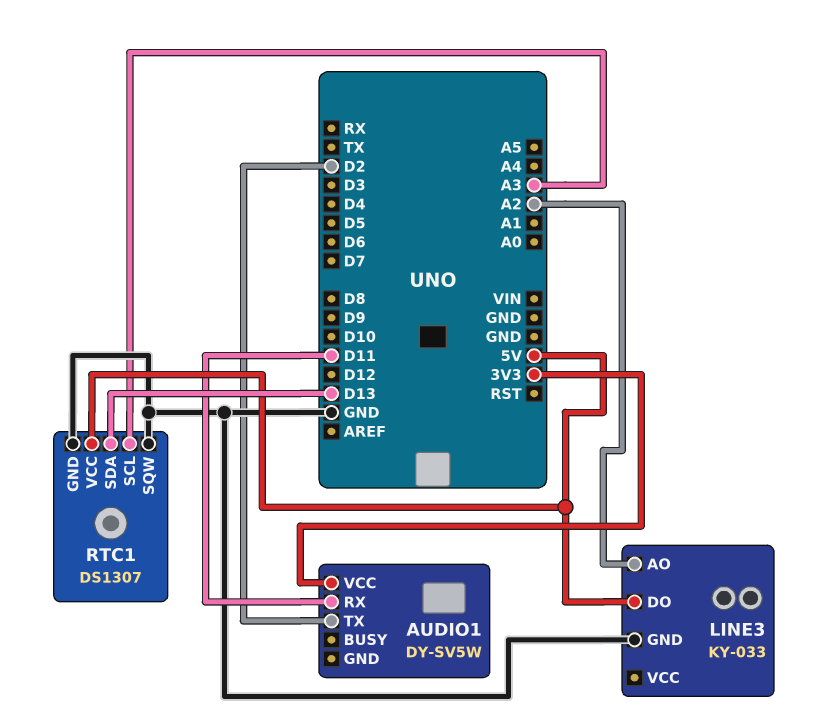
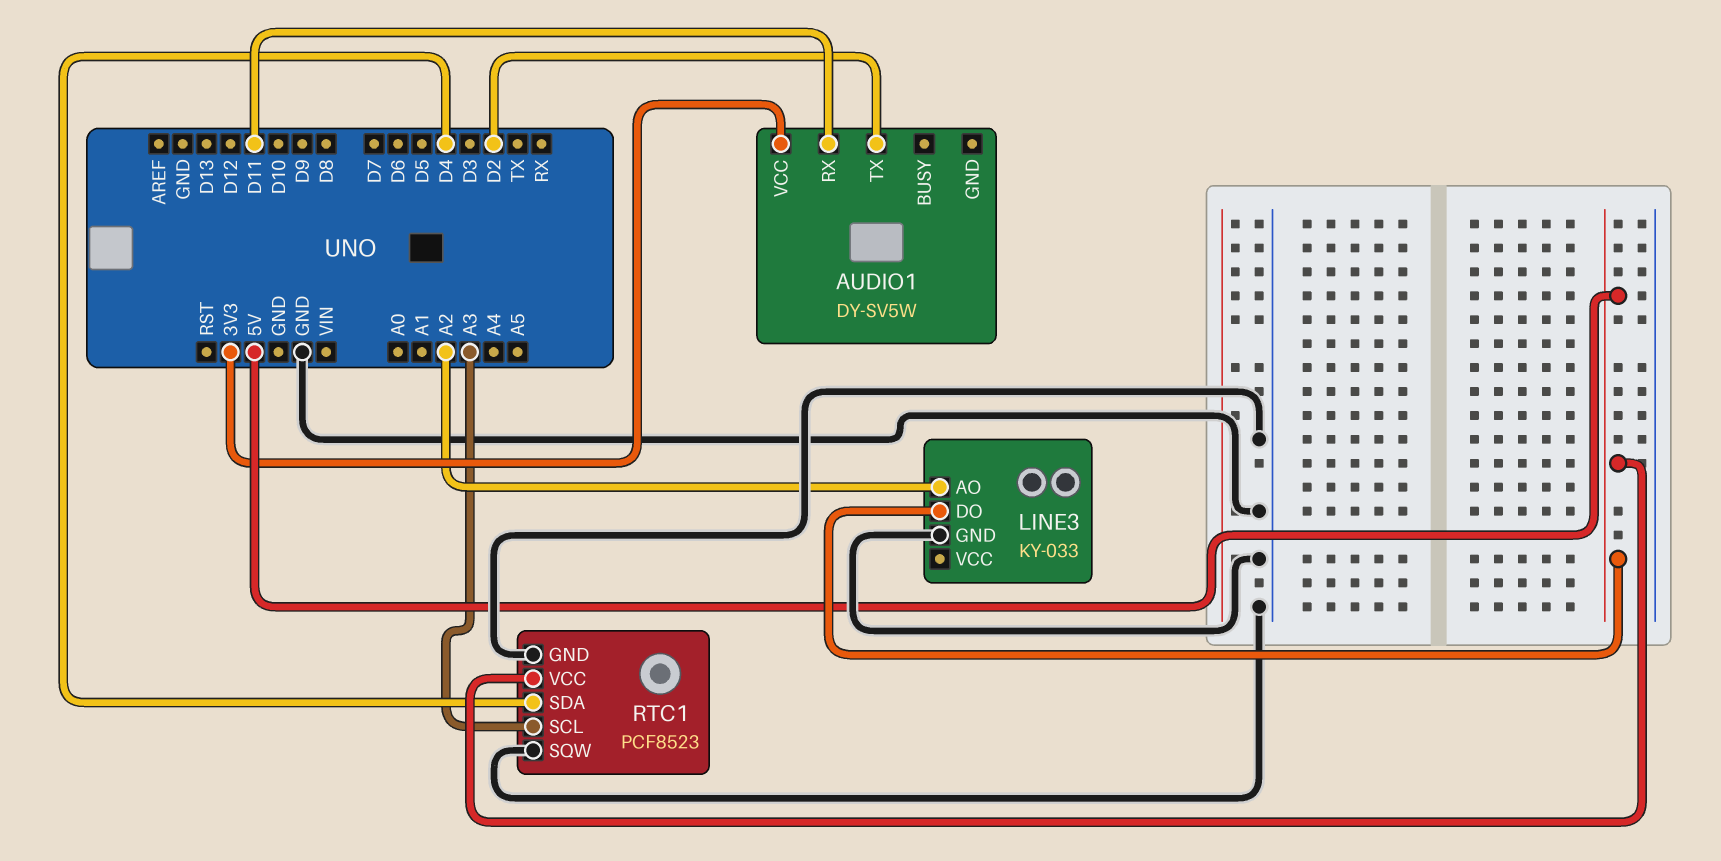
RTC1: DS1307 -> PCF8523
RTC1 pin SDA: D13 -> D4

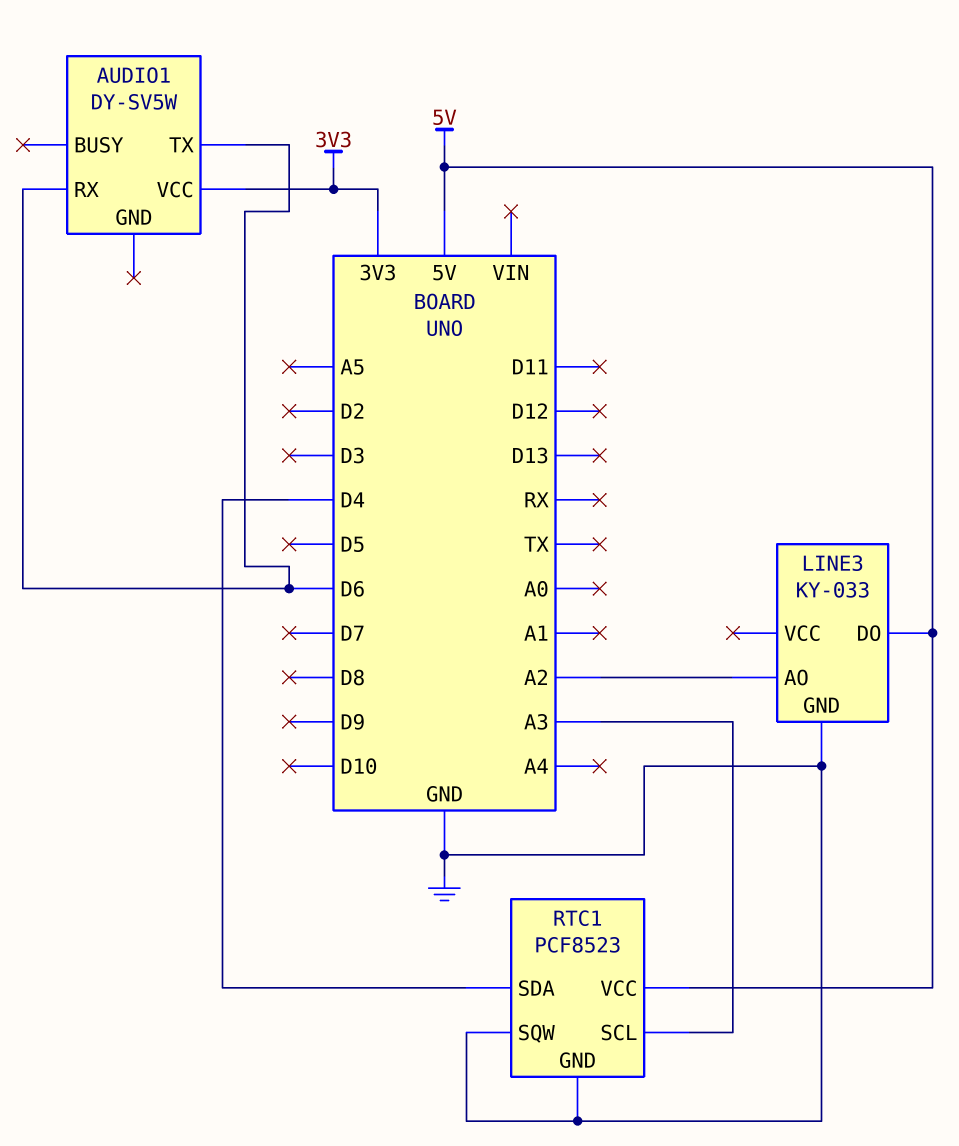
AUDIO1 pin RX: D11 -> D6
AUDIO1 pin TX: D2 -> D6

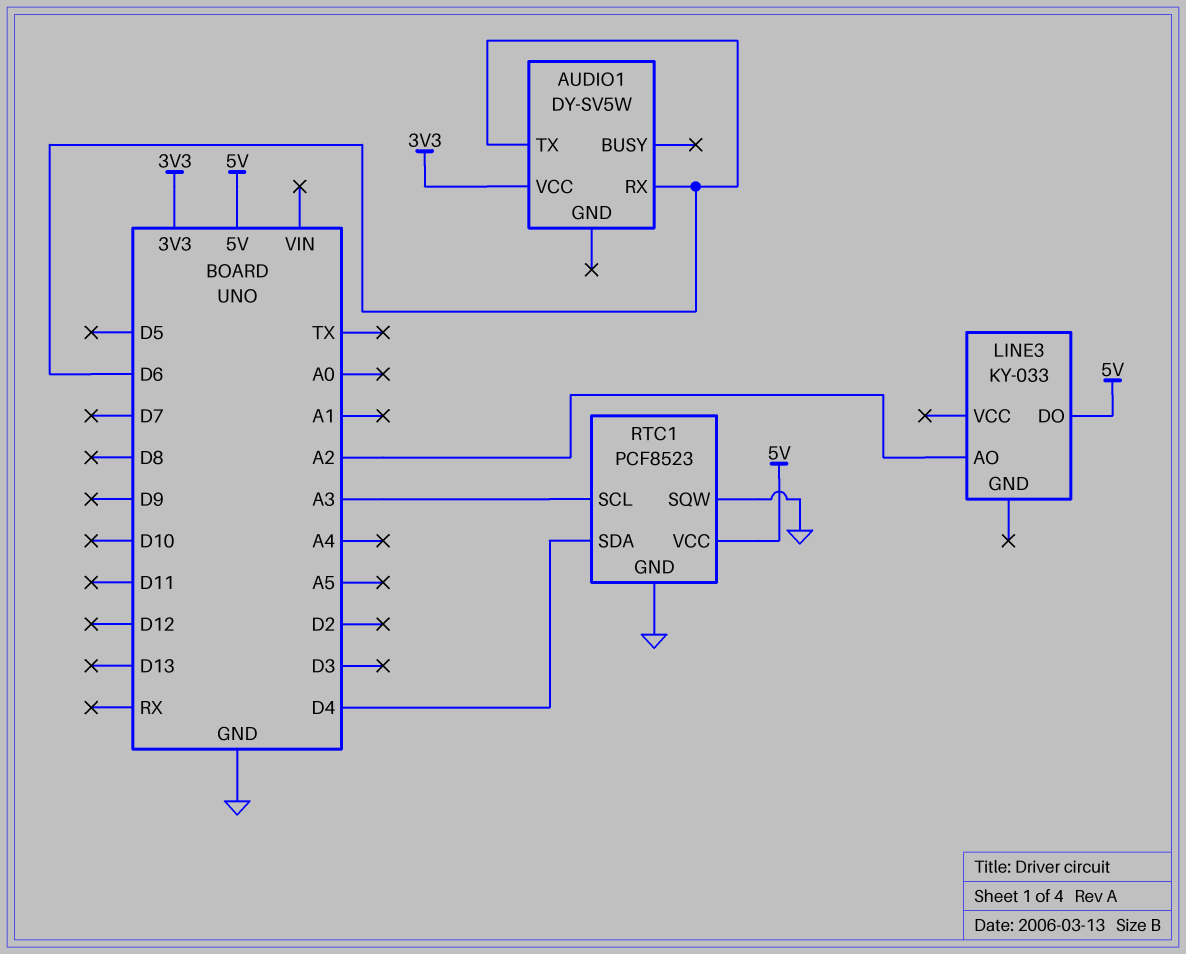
LINE3 pin GND: GND -> none

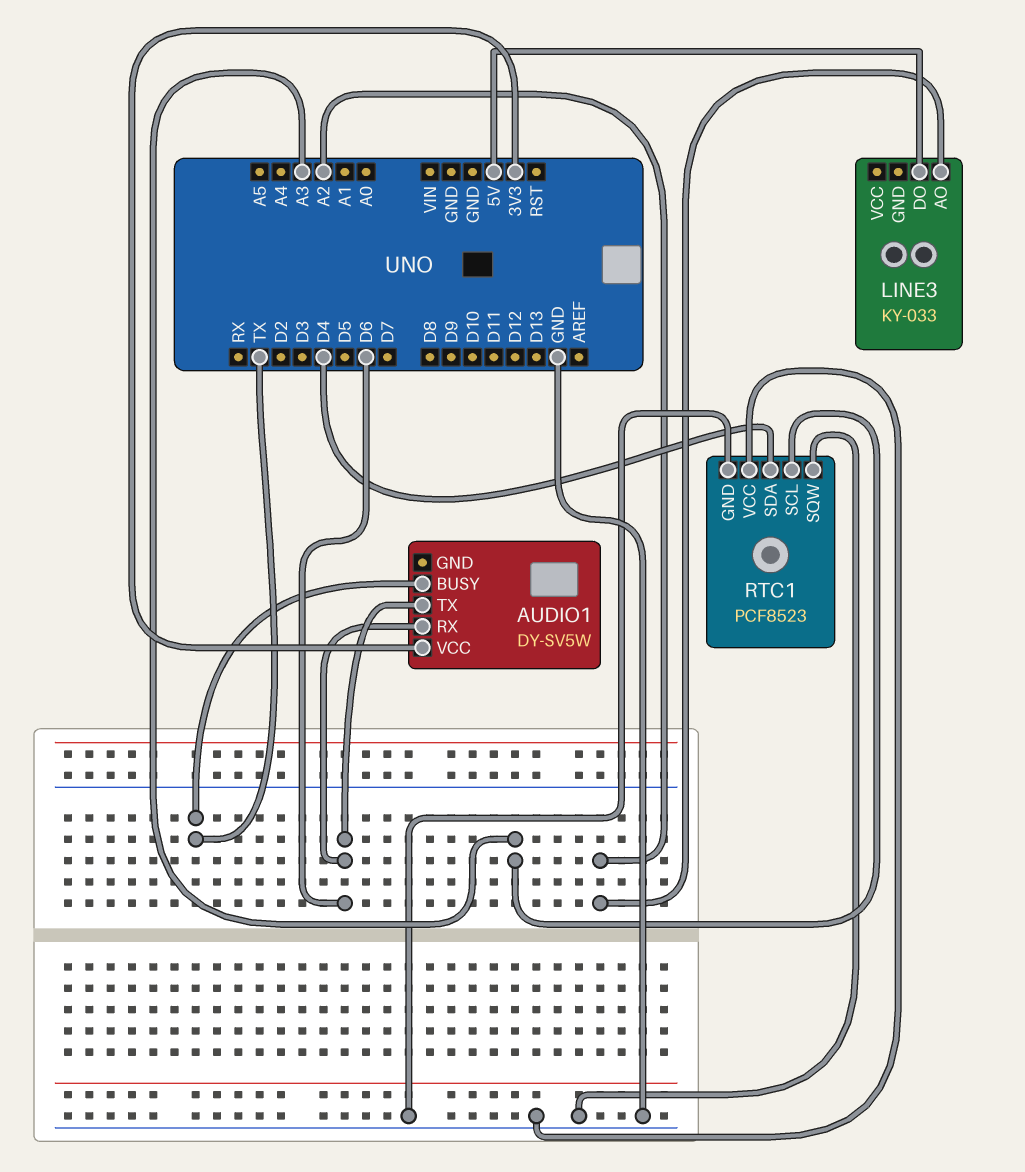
AUDIO1 pin BUSY: none -> TX
RTC1 pin VCC: 5V -> GND

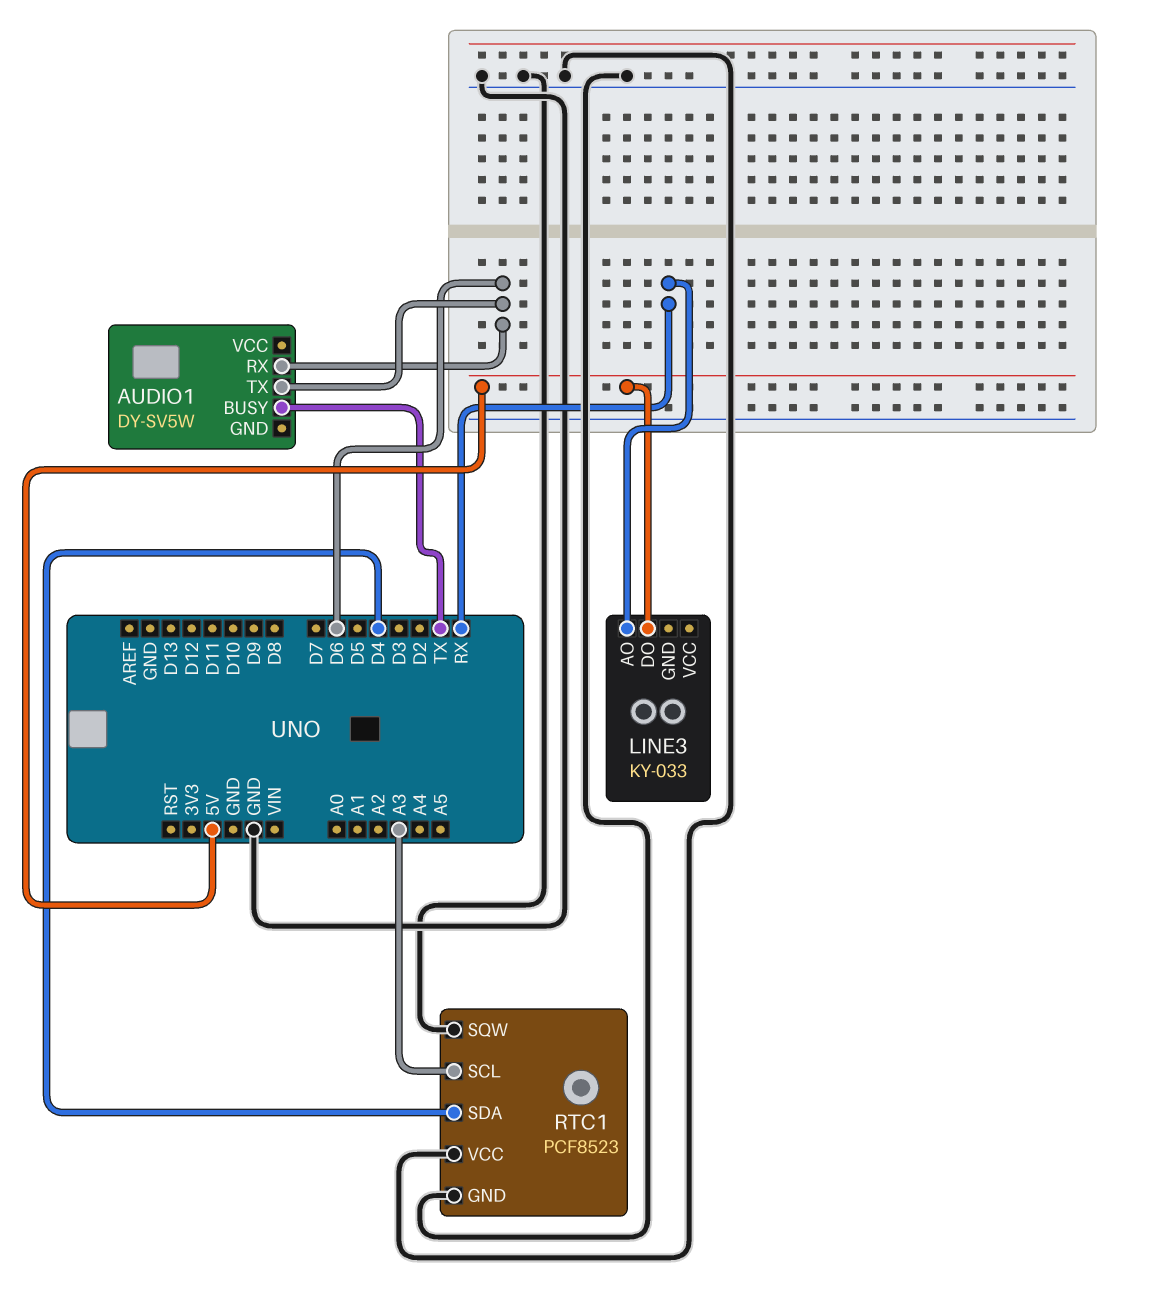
AUDIO1 pin VCC: 3V3 -> none
LINE3 pin AO: A2 -> RX

